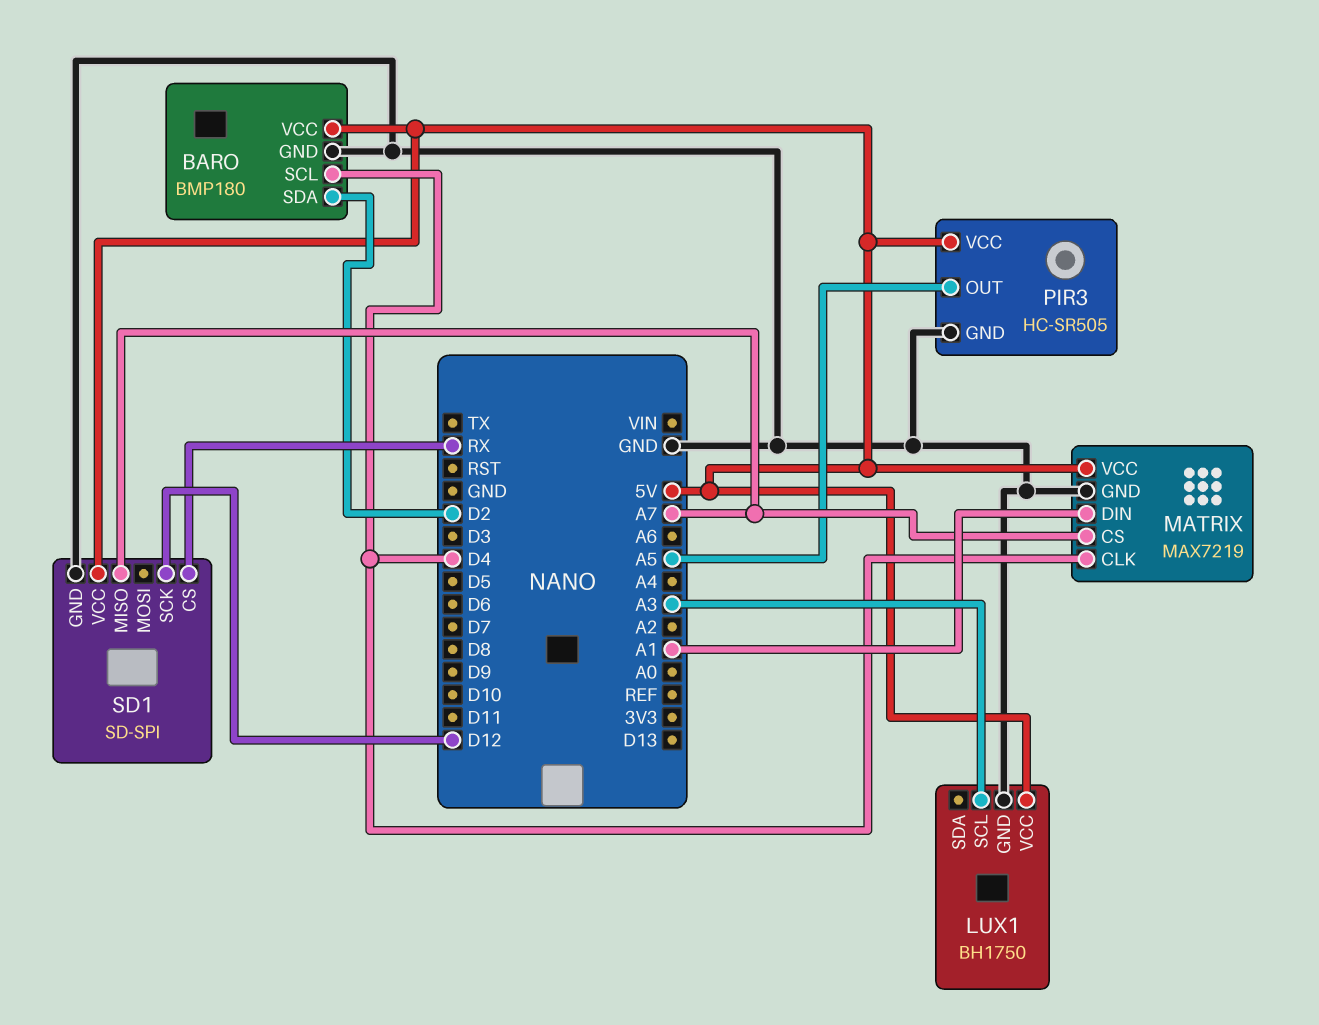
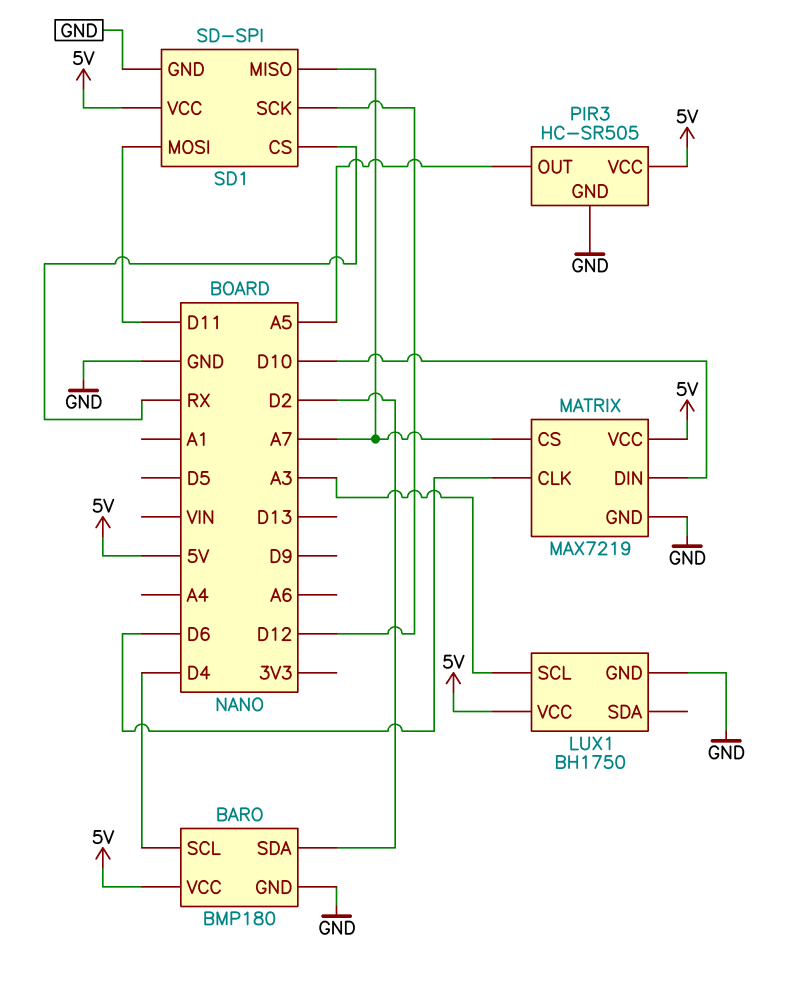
MATRIX pin CLK: D4 -> D6
MATRIX pin DIN: A1 -> D10
SD1 pin MOSI: none -> D11

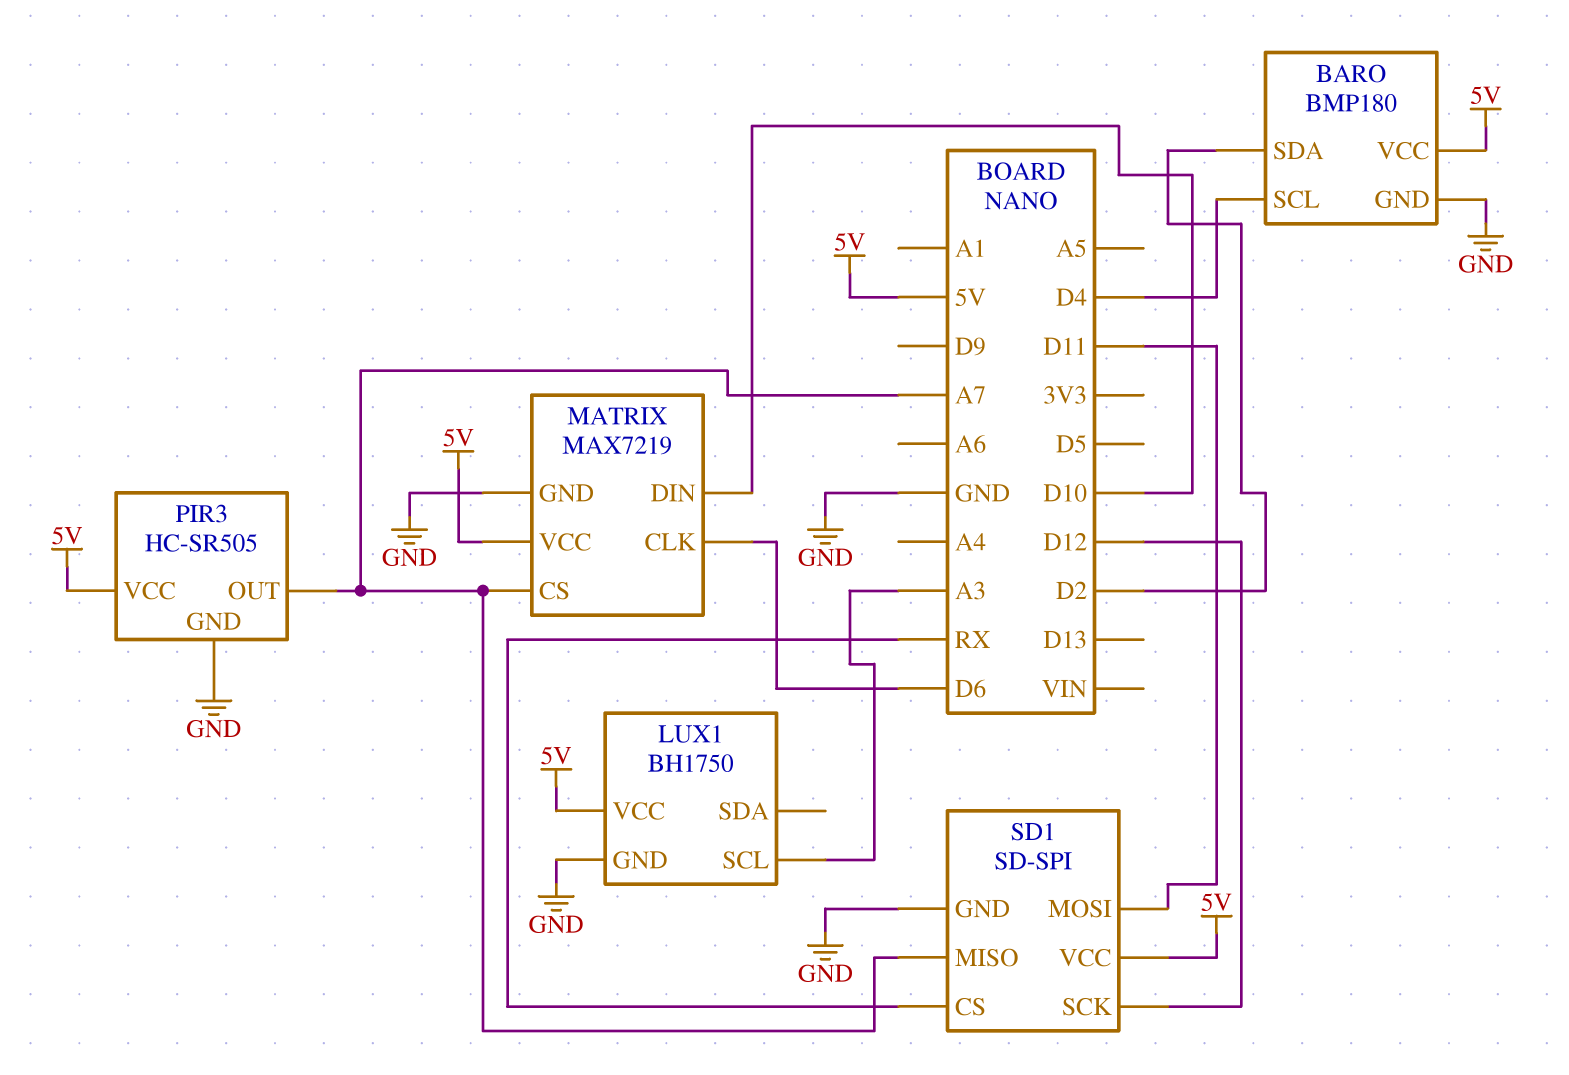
PIR3 pin OUT: A5 -> A7

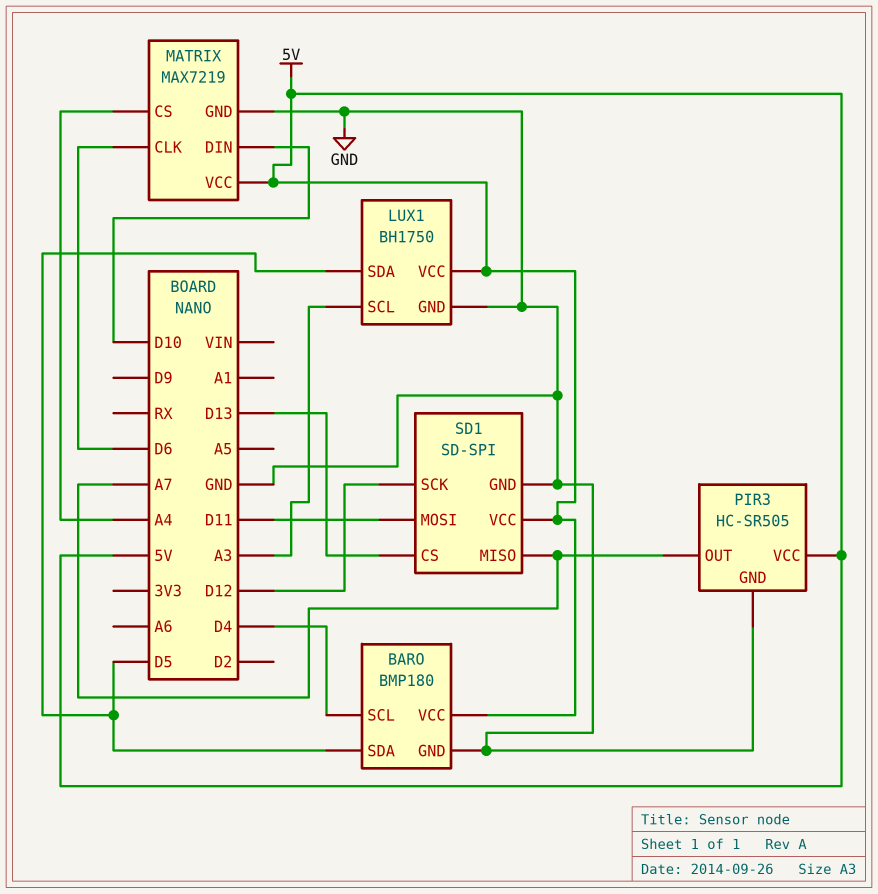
BARO pin SDA: D2 -> D5
LUX1 pin SDA: none -> D5
MATRIX pin CS: A7 -> A4
SD1 pin CS: RX -> D13

